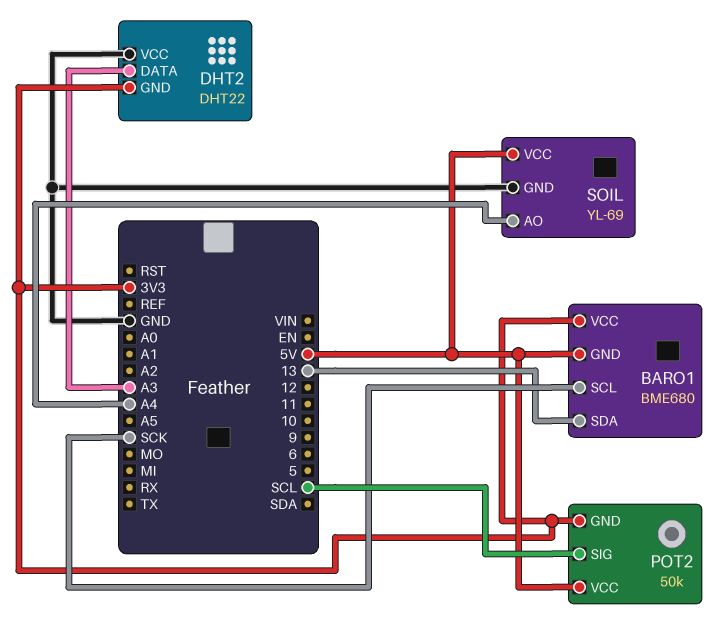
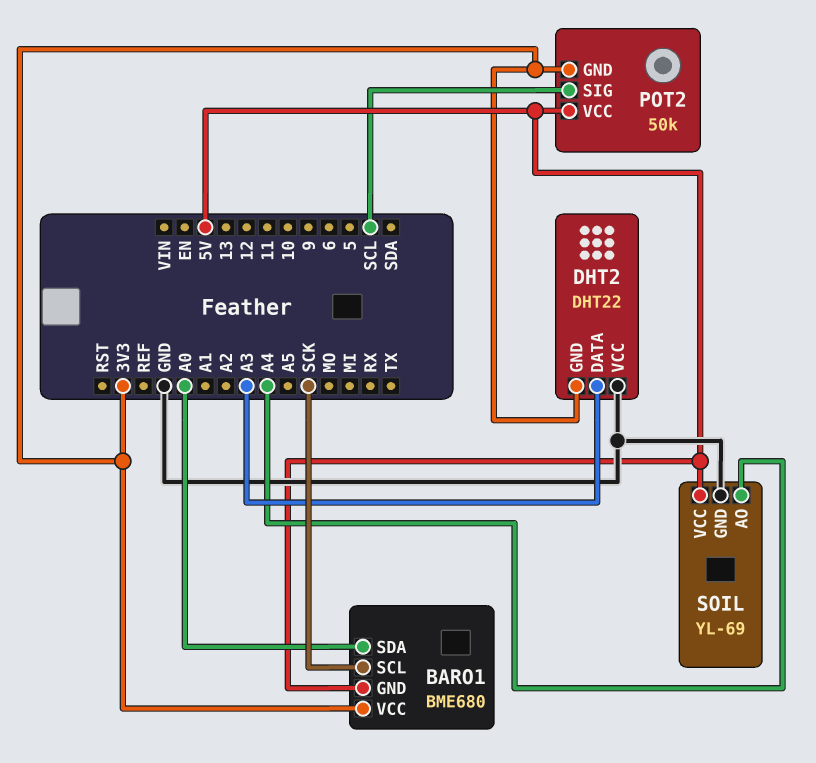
BARO1 pin SDA: 13 -> A0

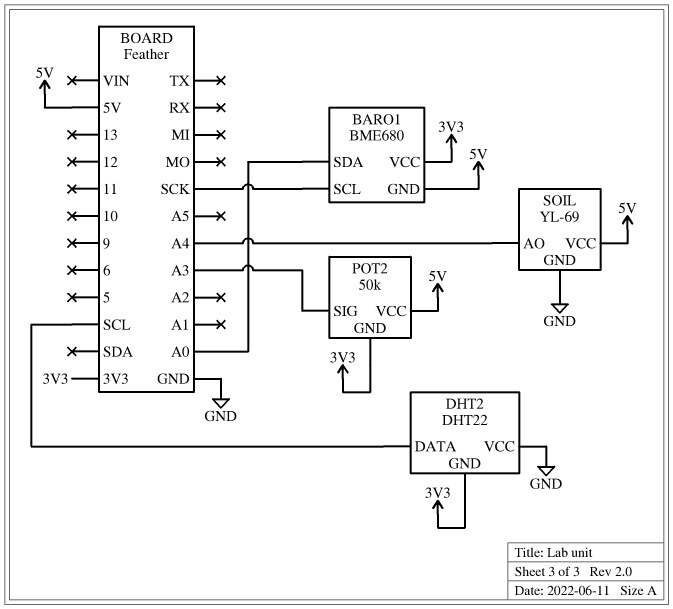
DHT2 pin DATA: A3 -> SCL
POT2 pin SIG: SCL -> A3

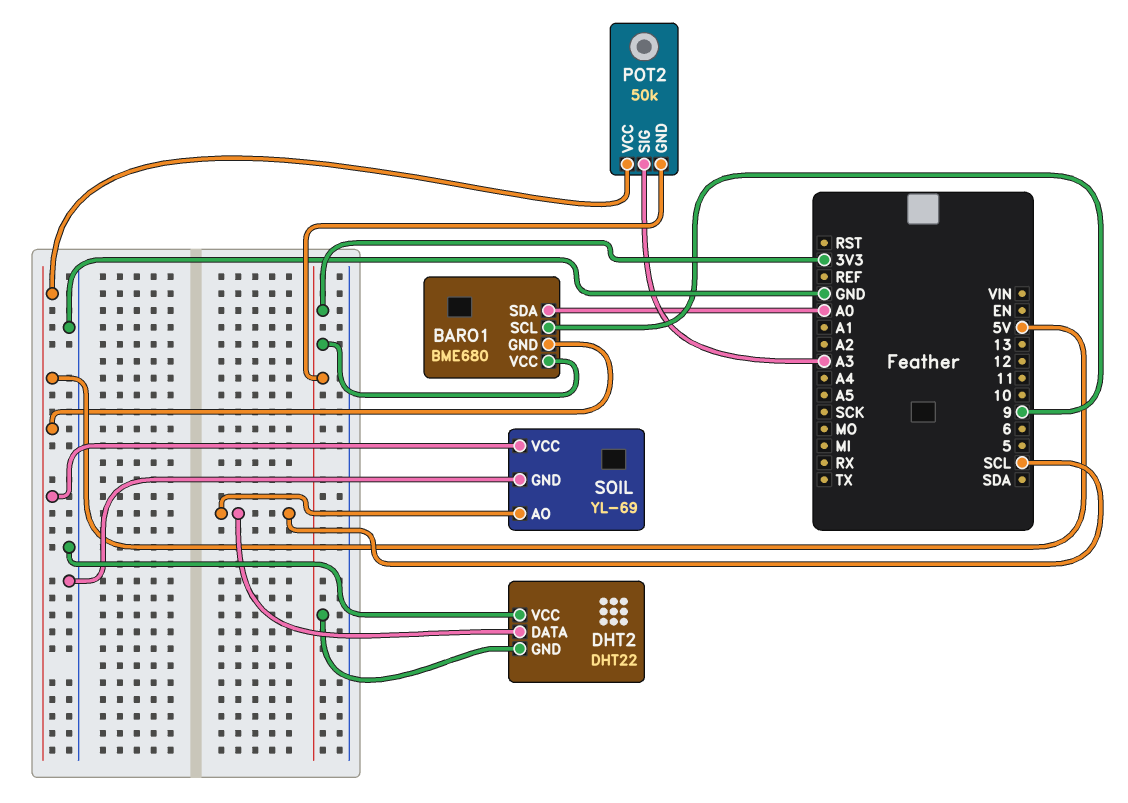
BARO1 pin SCL: SCK -> 9
SOIL pin AO: A4 -> SCL

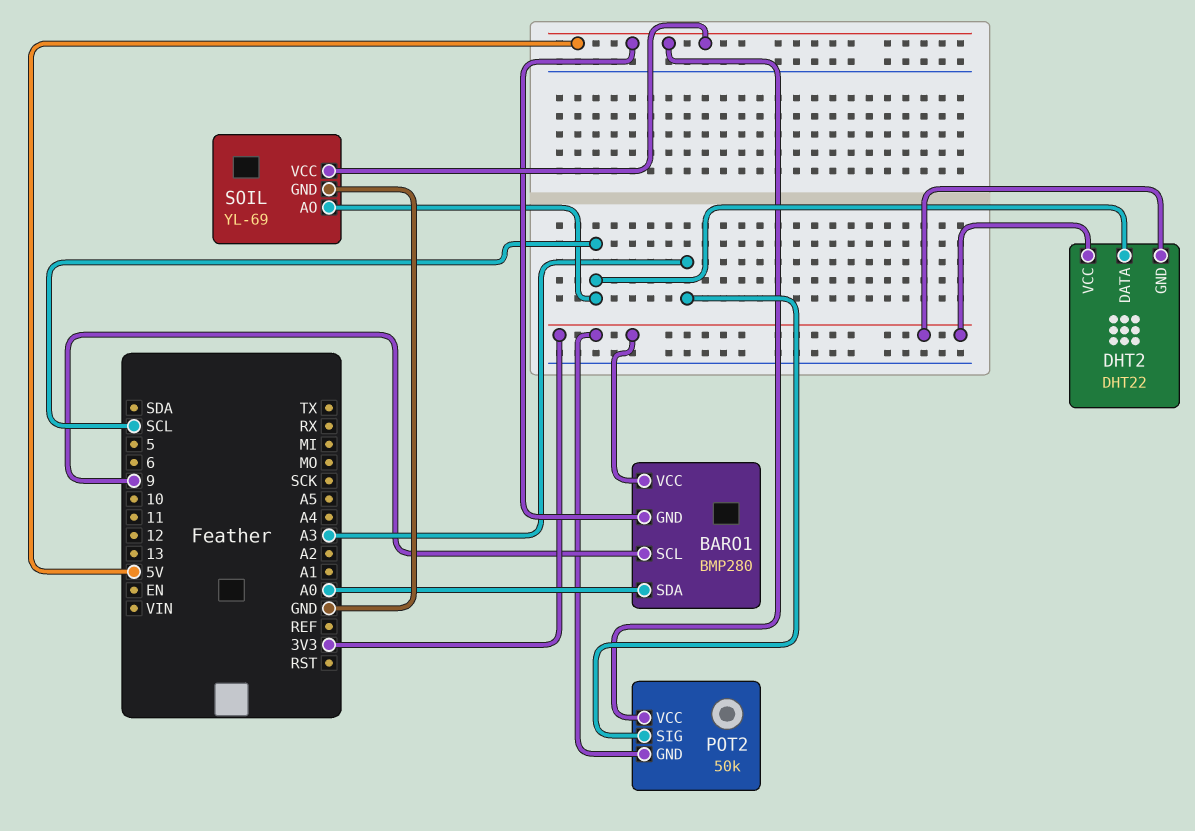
BARO1: BME680 -> BMP280
DHT2 pin VCC: GND -> 3V3

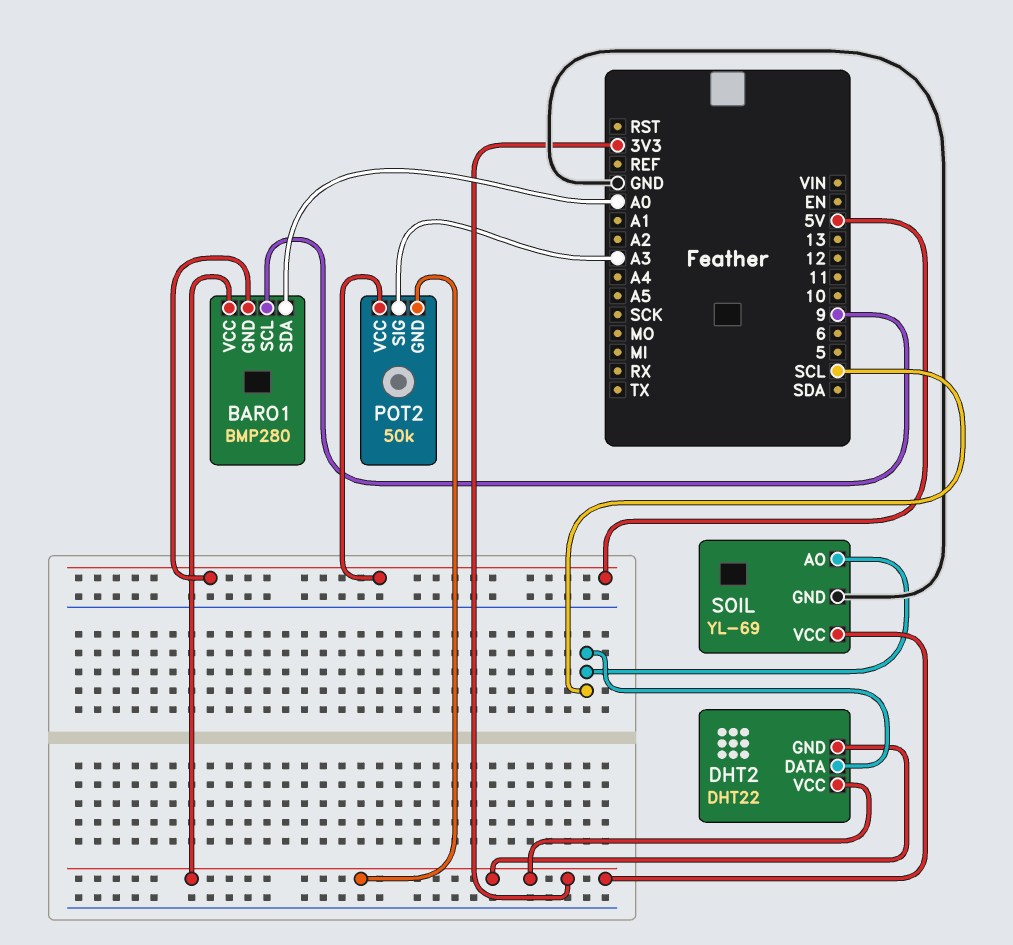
SOIL pin VCC: 5V -> 3V3

